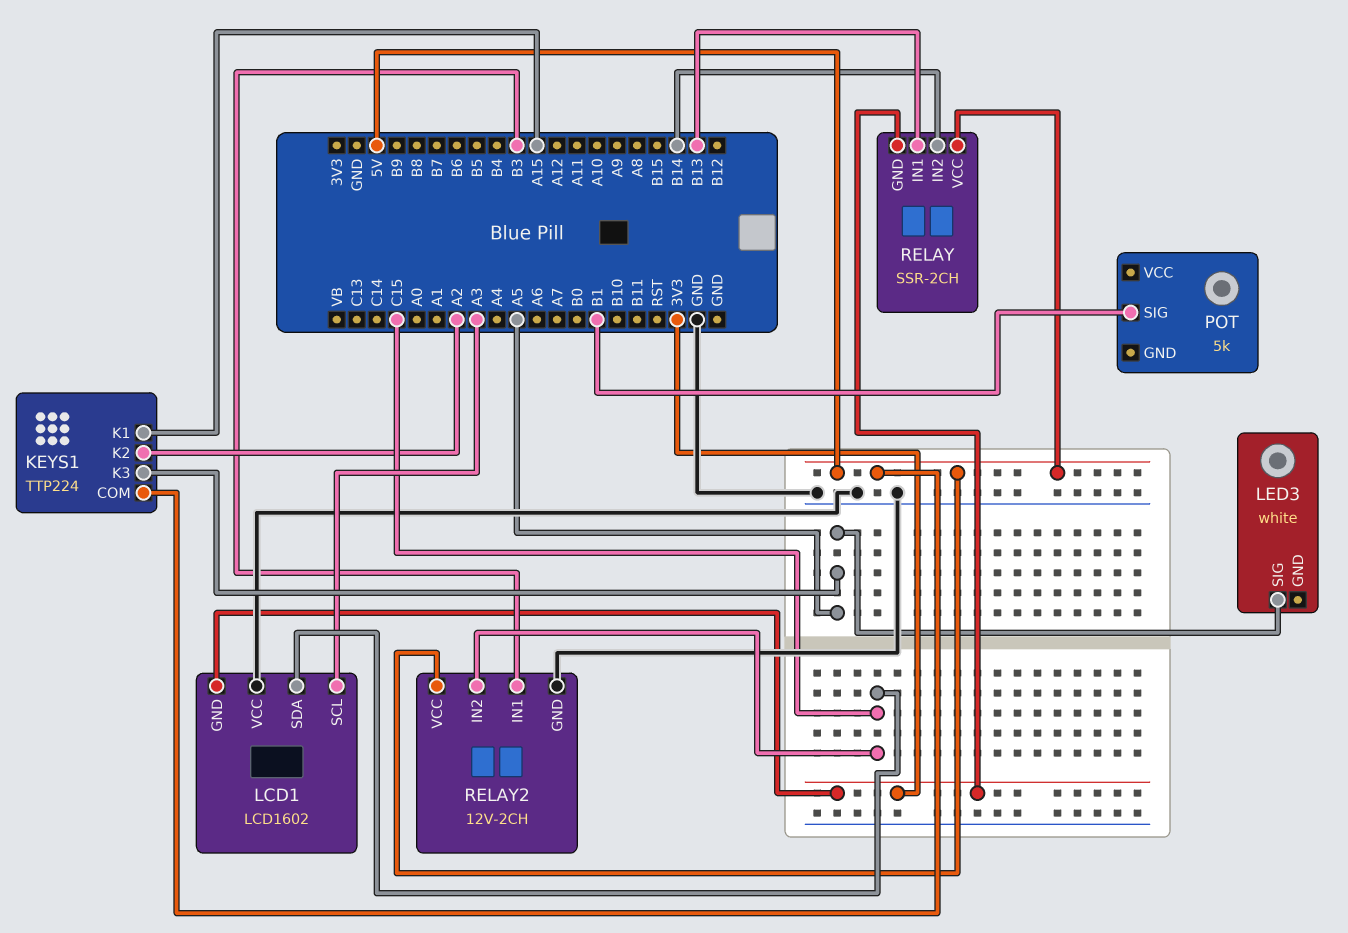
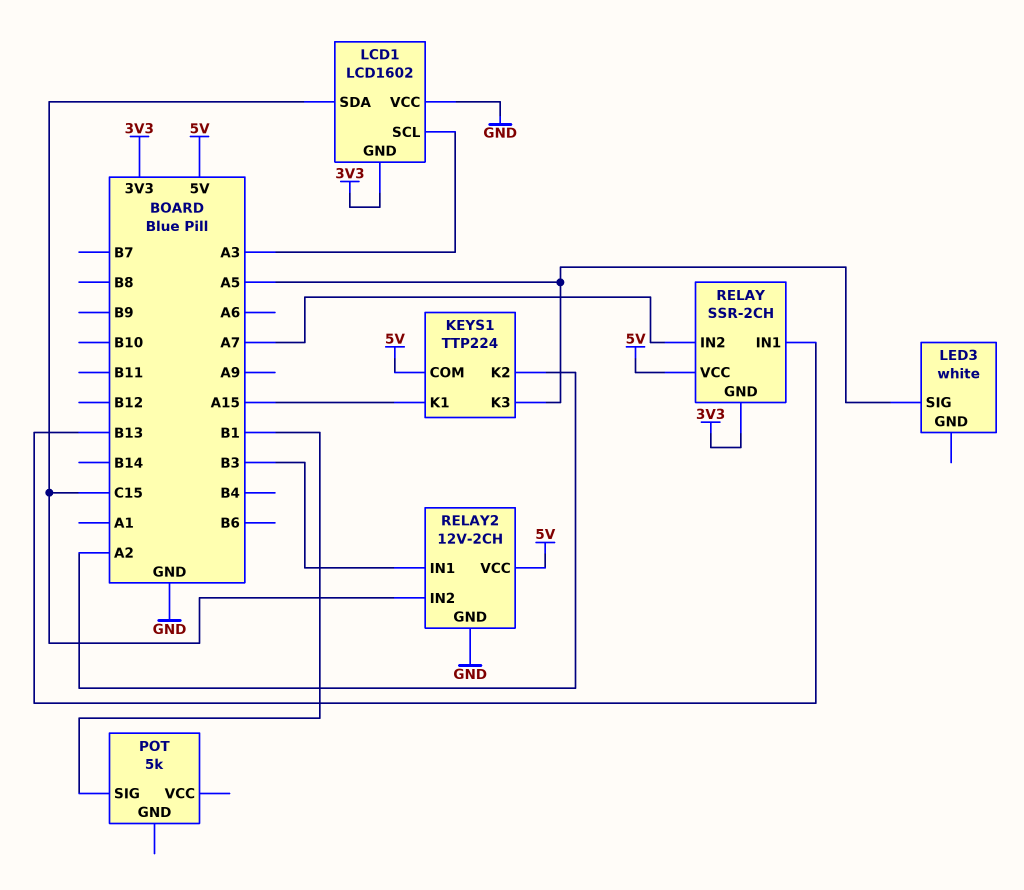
RELAY pin IN2: B14 -> A7

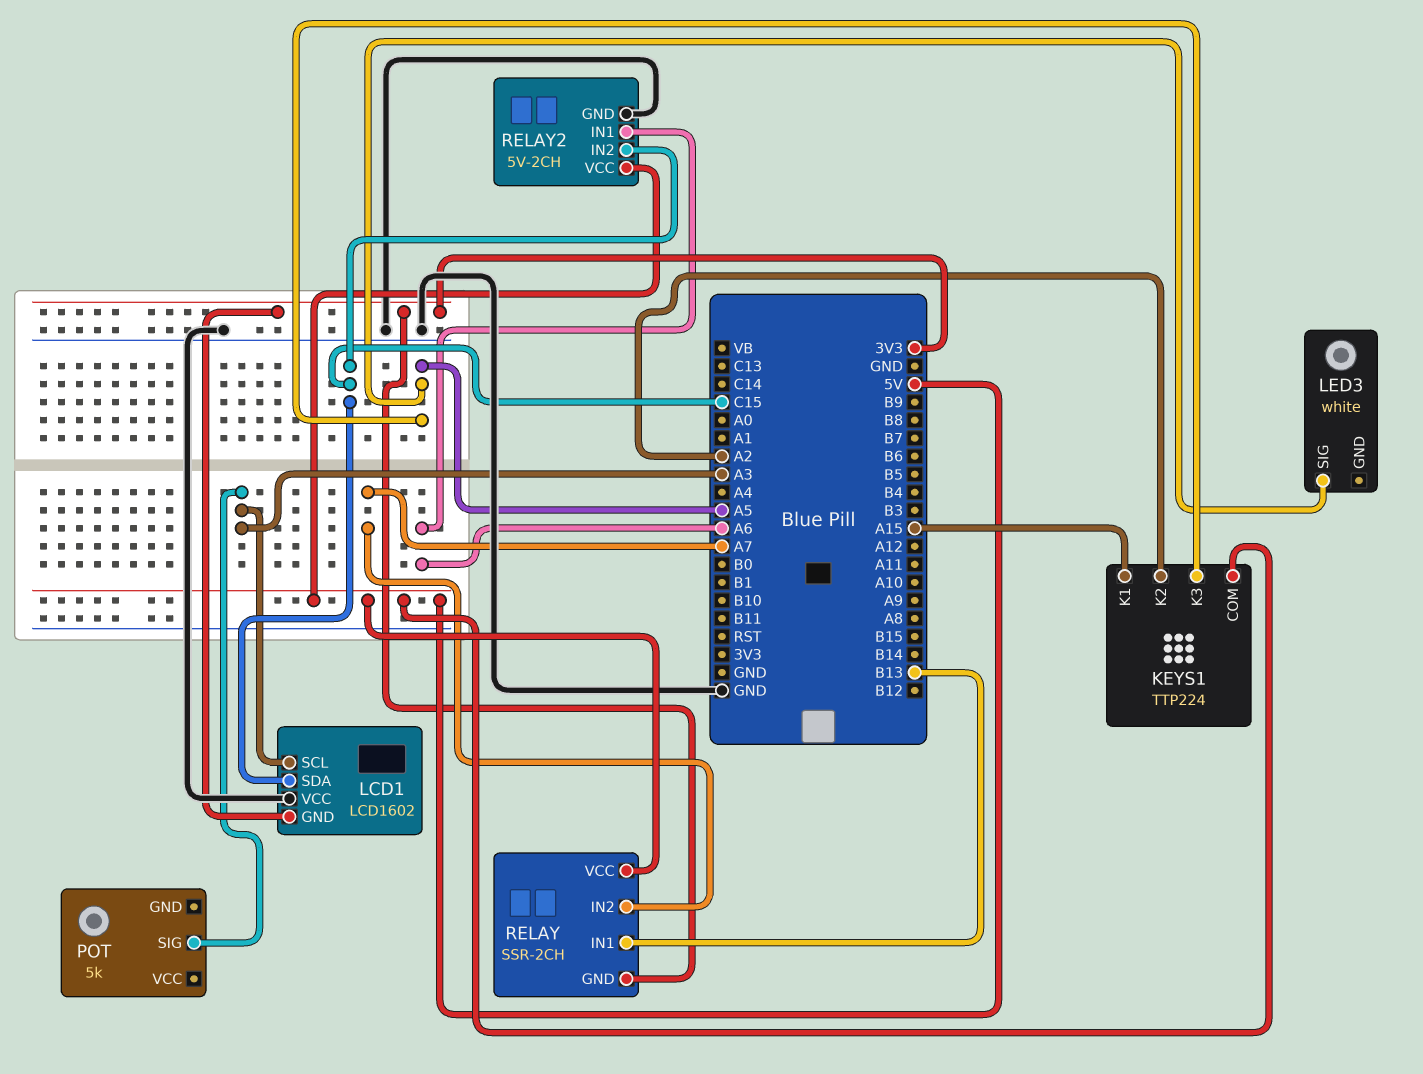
POT pin SIG: B1 -> A3
RELAY2: 12V-2CH -> 5V-2CH
RELAY2 pin IN1: B3 -> A6

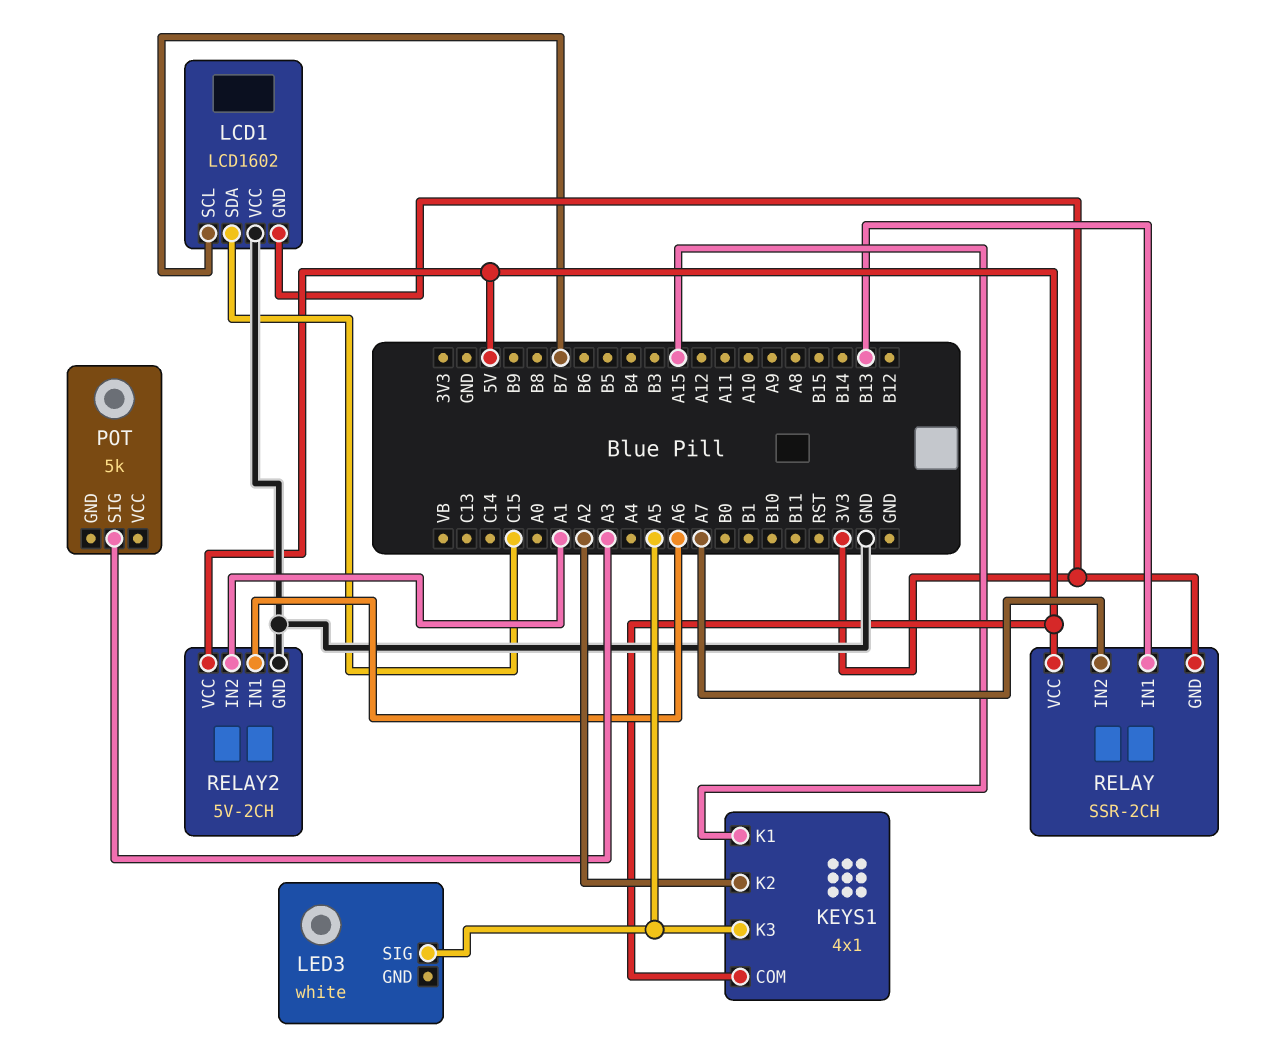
KEYS1: TTP224 -> 4x1
LCD1 pin SCL: A3 -> B7
RELAY2 pin IN2: C15 -> A1

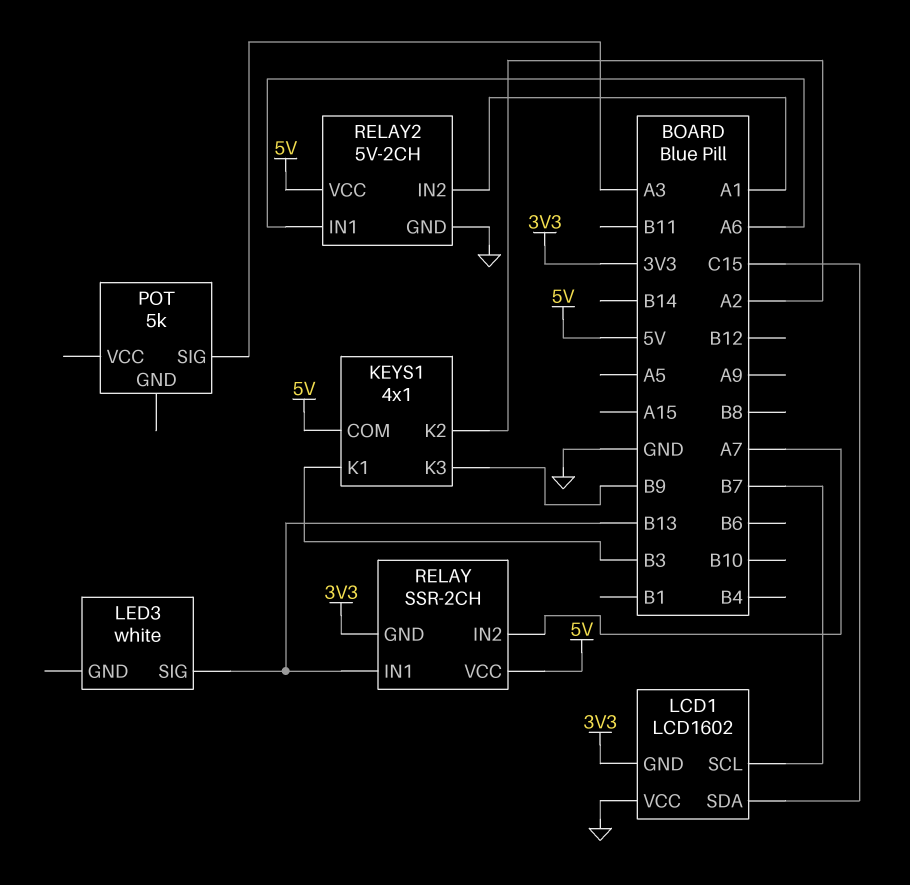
KEYS1 pin K1: A15 -> B3
KEYS1 pin K3: A5 -> B9
LED3 pin SIG: A5 -> B13

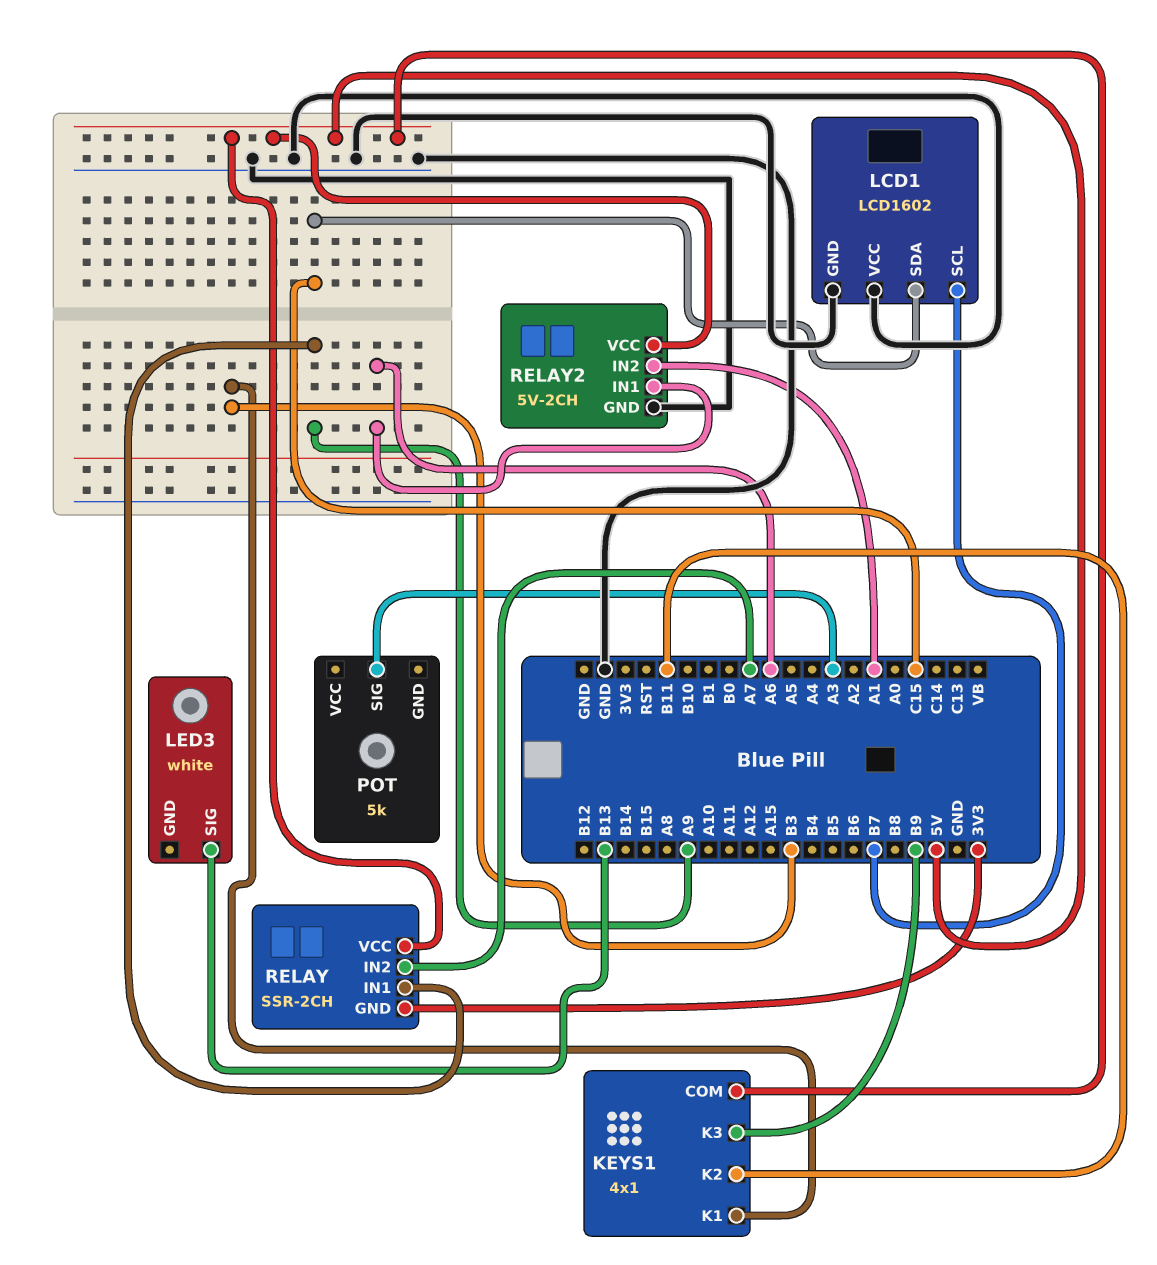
KEYS1 pin K2: A2 -> B11
LCD1 pin GND: 3V3 -> GND
RELAY pin IN1: B13 -> A9

